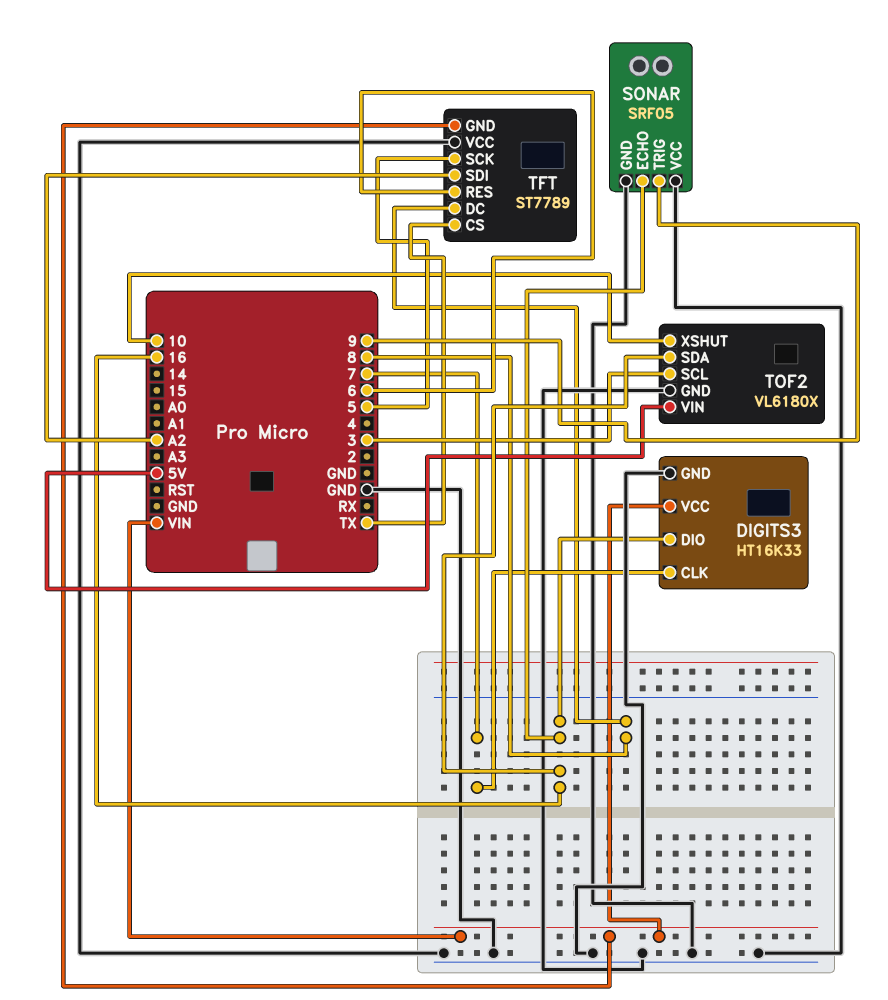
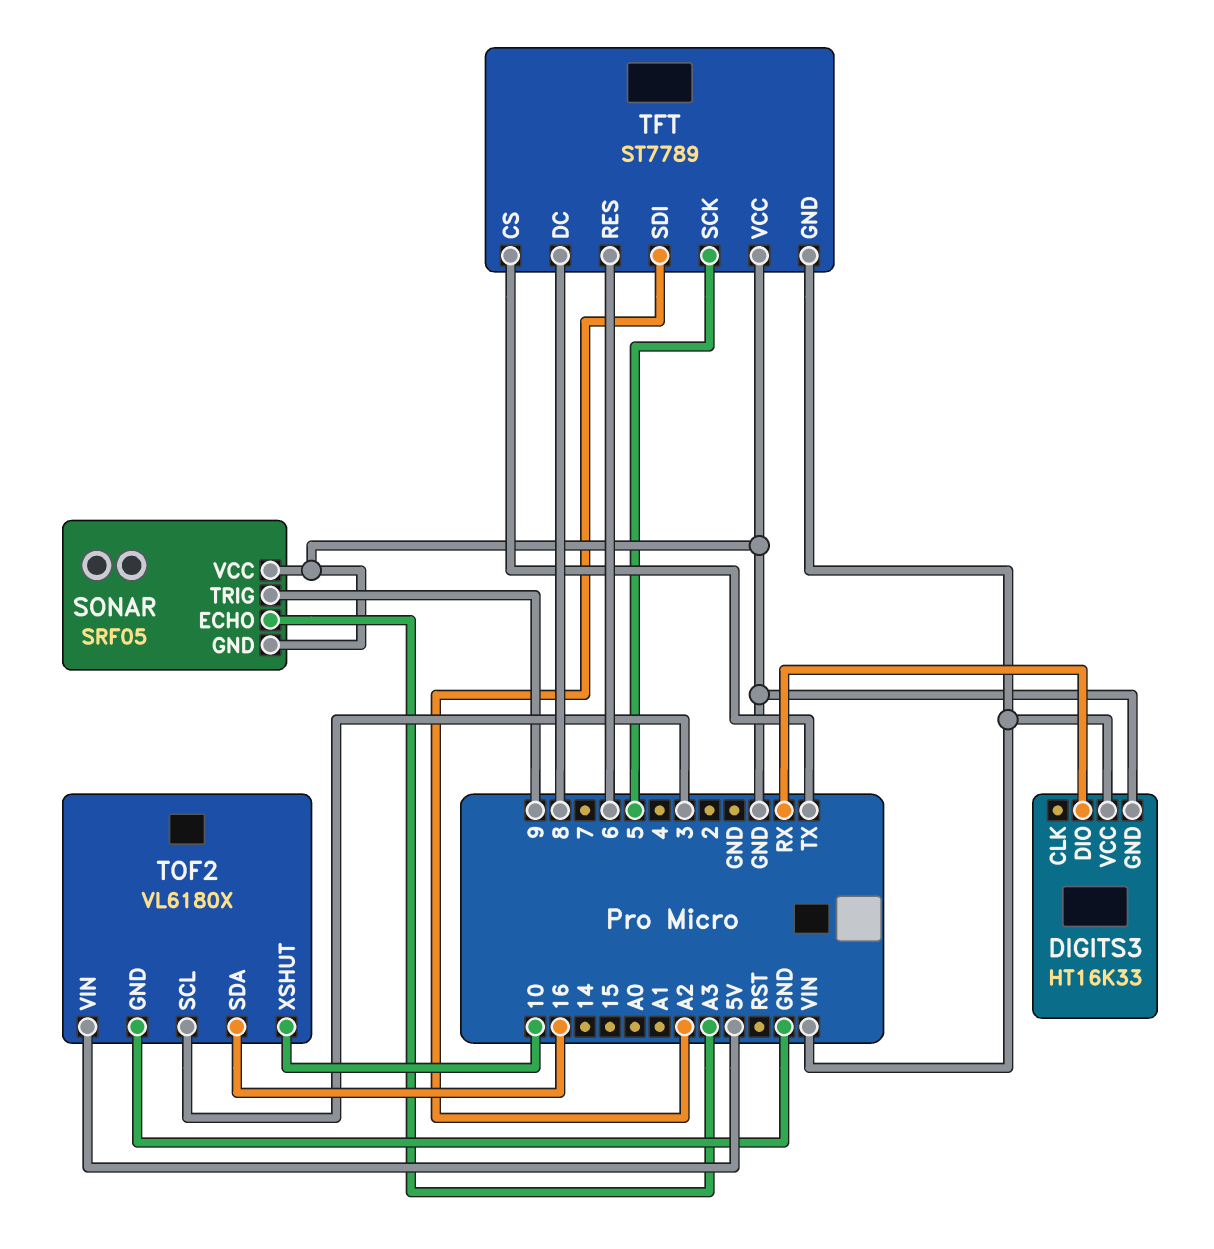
DIGITS3 pin CLK: 7 -> none
DIGITS3 pin DIO: 16 -> RX
SONAR pin ECHO: 16 -> A3

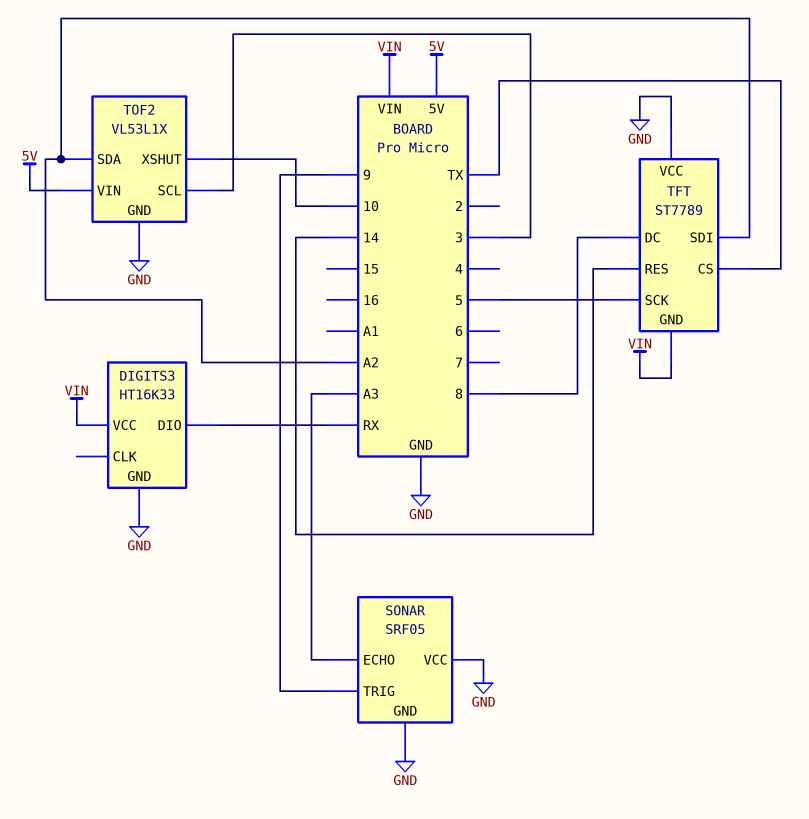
TFT pin RES: 6 -> 14
TOF2: VL6180X -> VL53L1X
TOF2 pin SDA: 16 -> A2

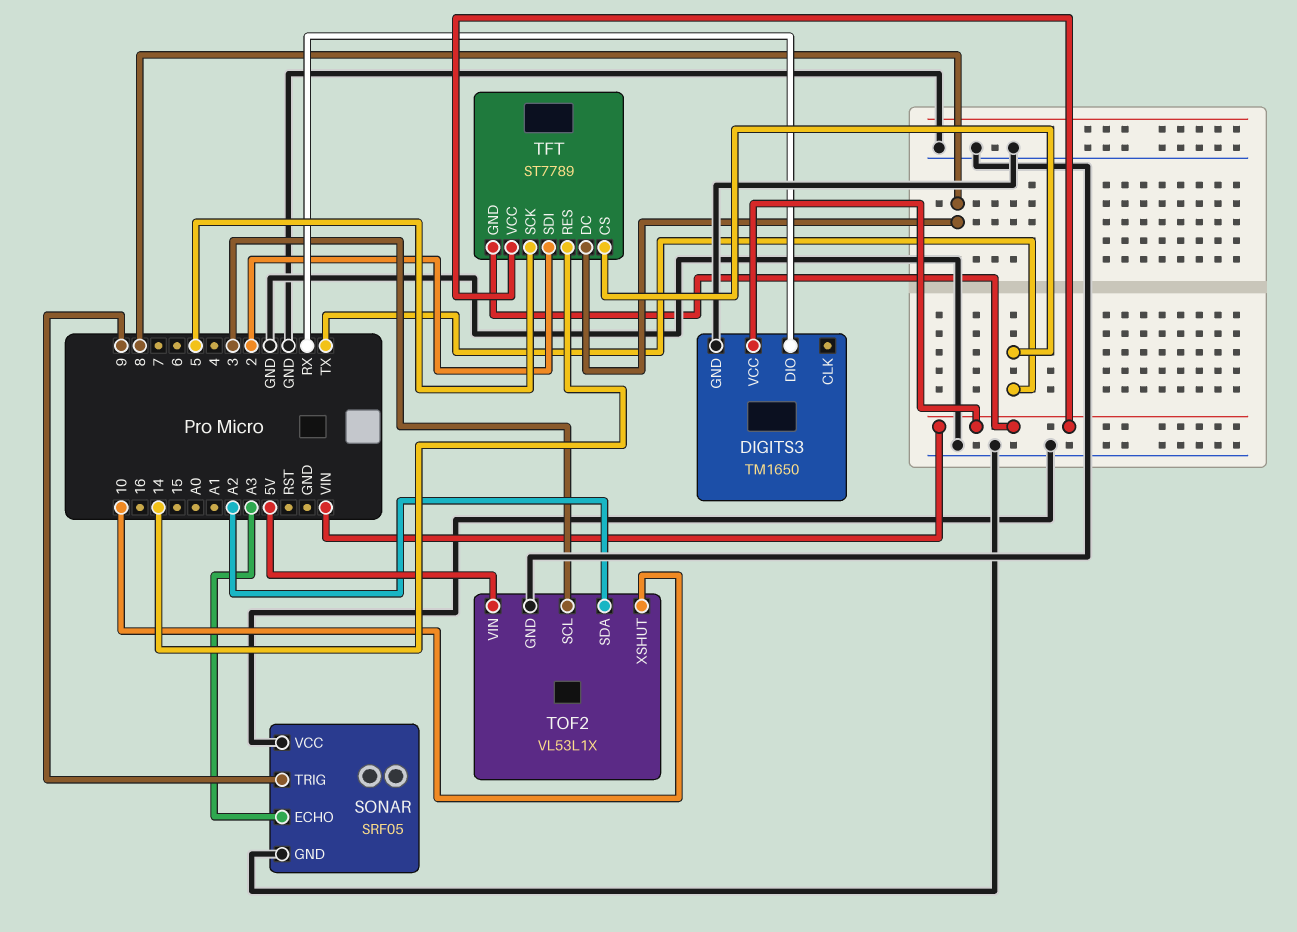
DIGITS3: HT16K33 -> TM1650
TFT pin SDI: A2 -> 2
TFT pin VCC: GND -> VIN

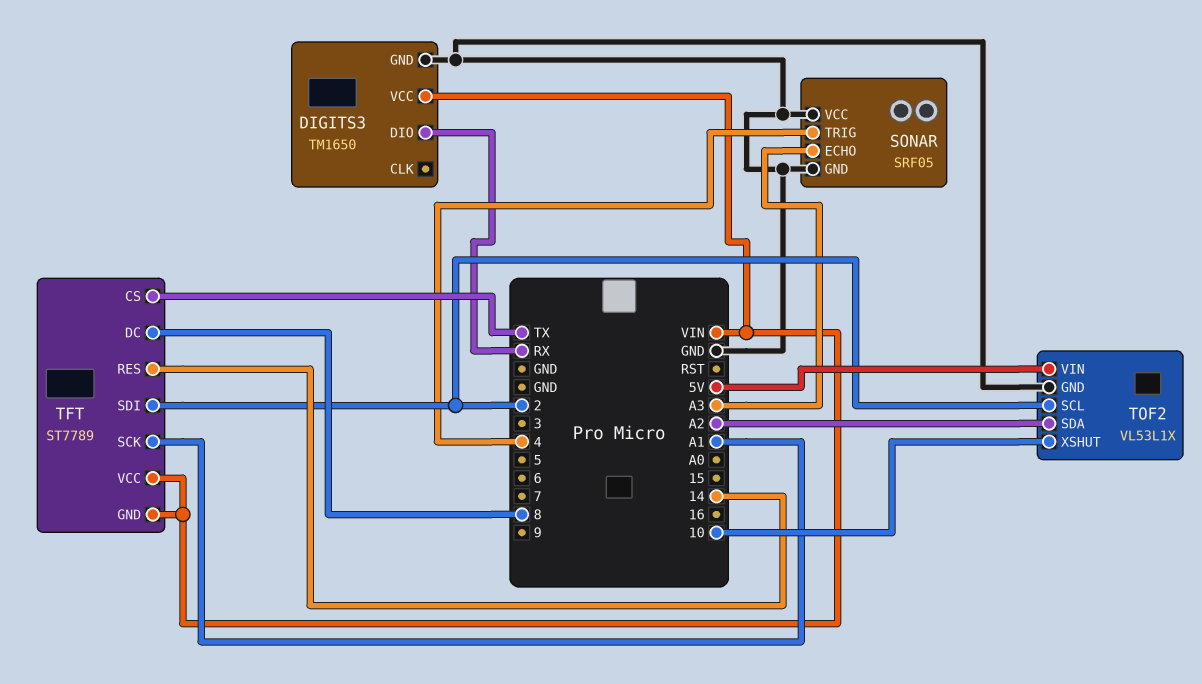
SONAR pin TRIG: 9 -> 4
TFT pin SCK: 5 -> A1
TOF2 pin SCL: 3 -> 2

